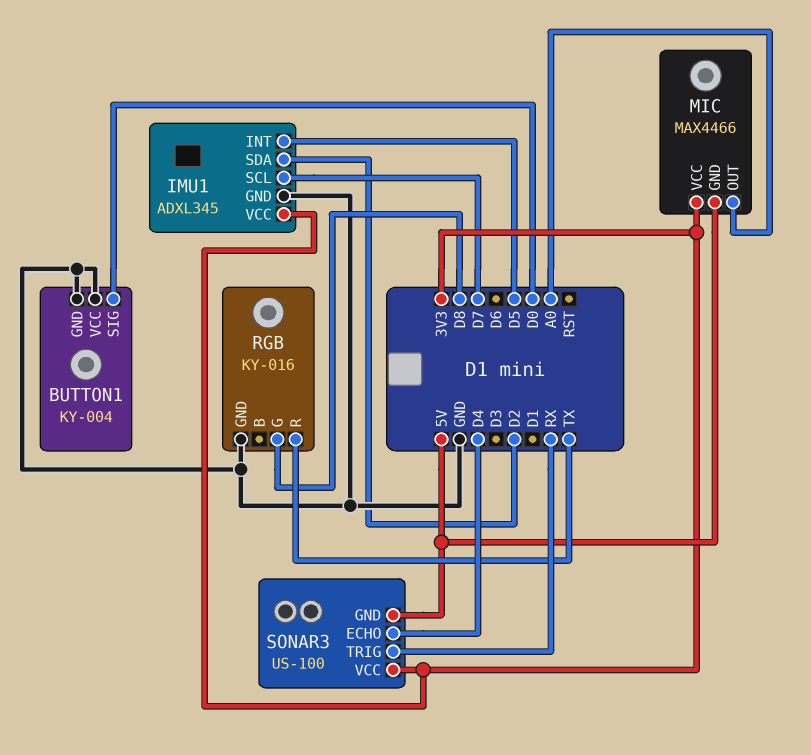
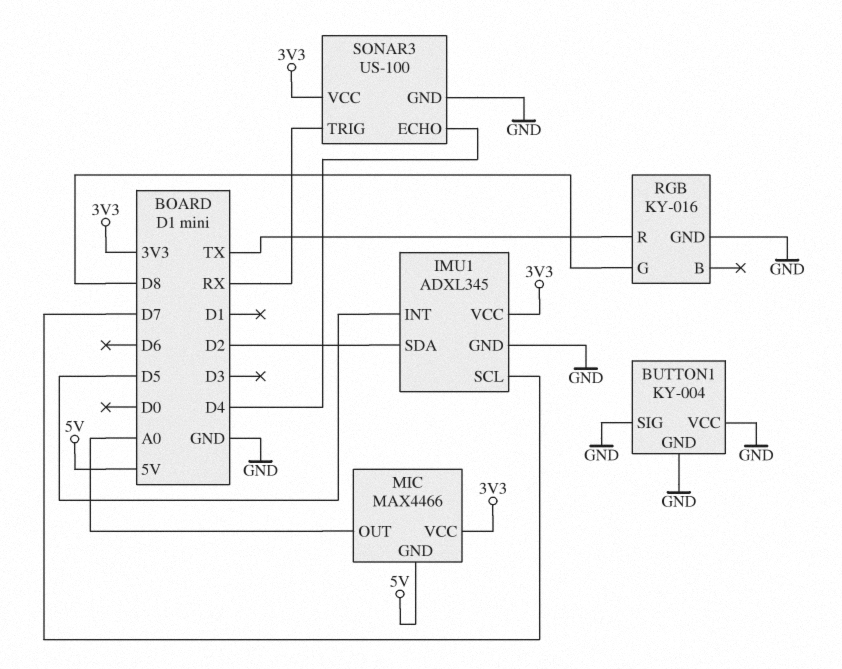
BUTTON1 pin SIG: D0 -> GND
SONAR3 pin GND: 5V -> GND

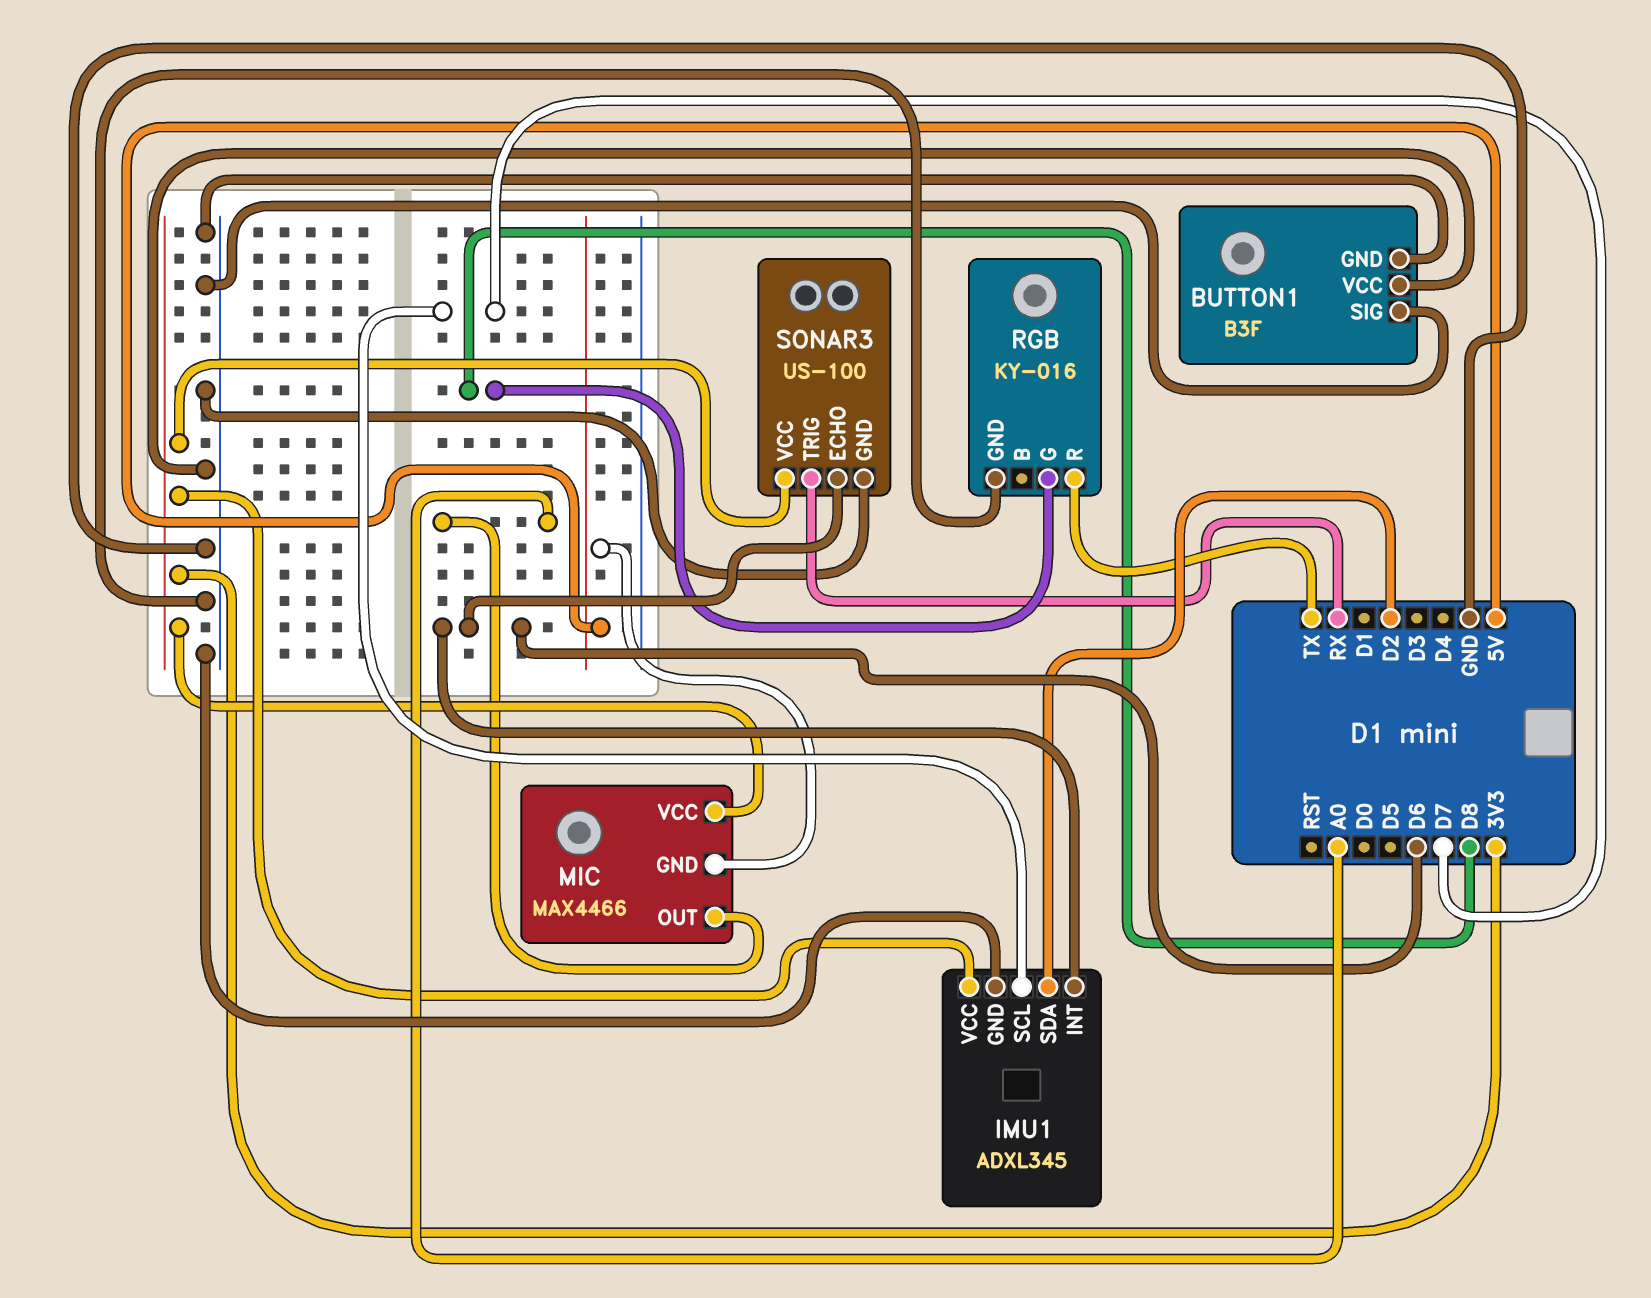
BUTTON1: KY-004 -> B3F
IMU1 pin INT: D5 -> D6
SONAR3 pin ECHO: D4 -> D6

